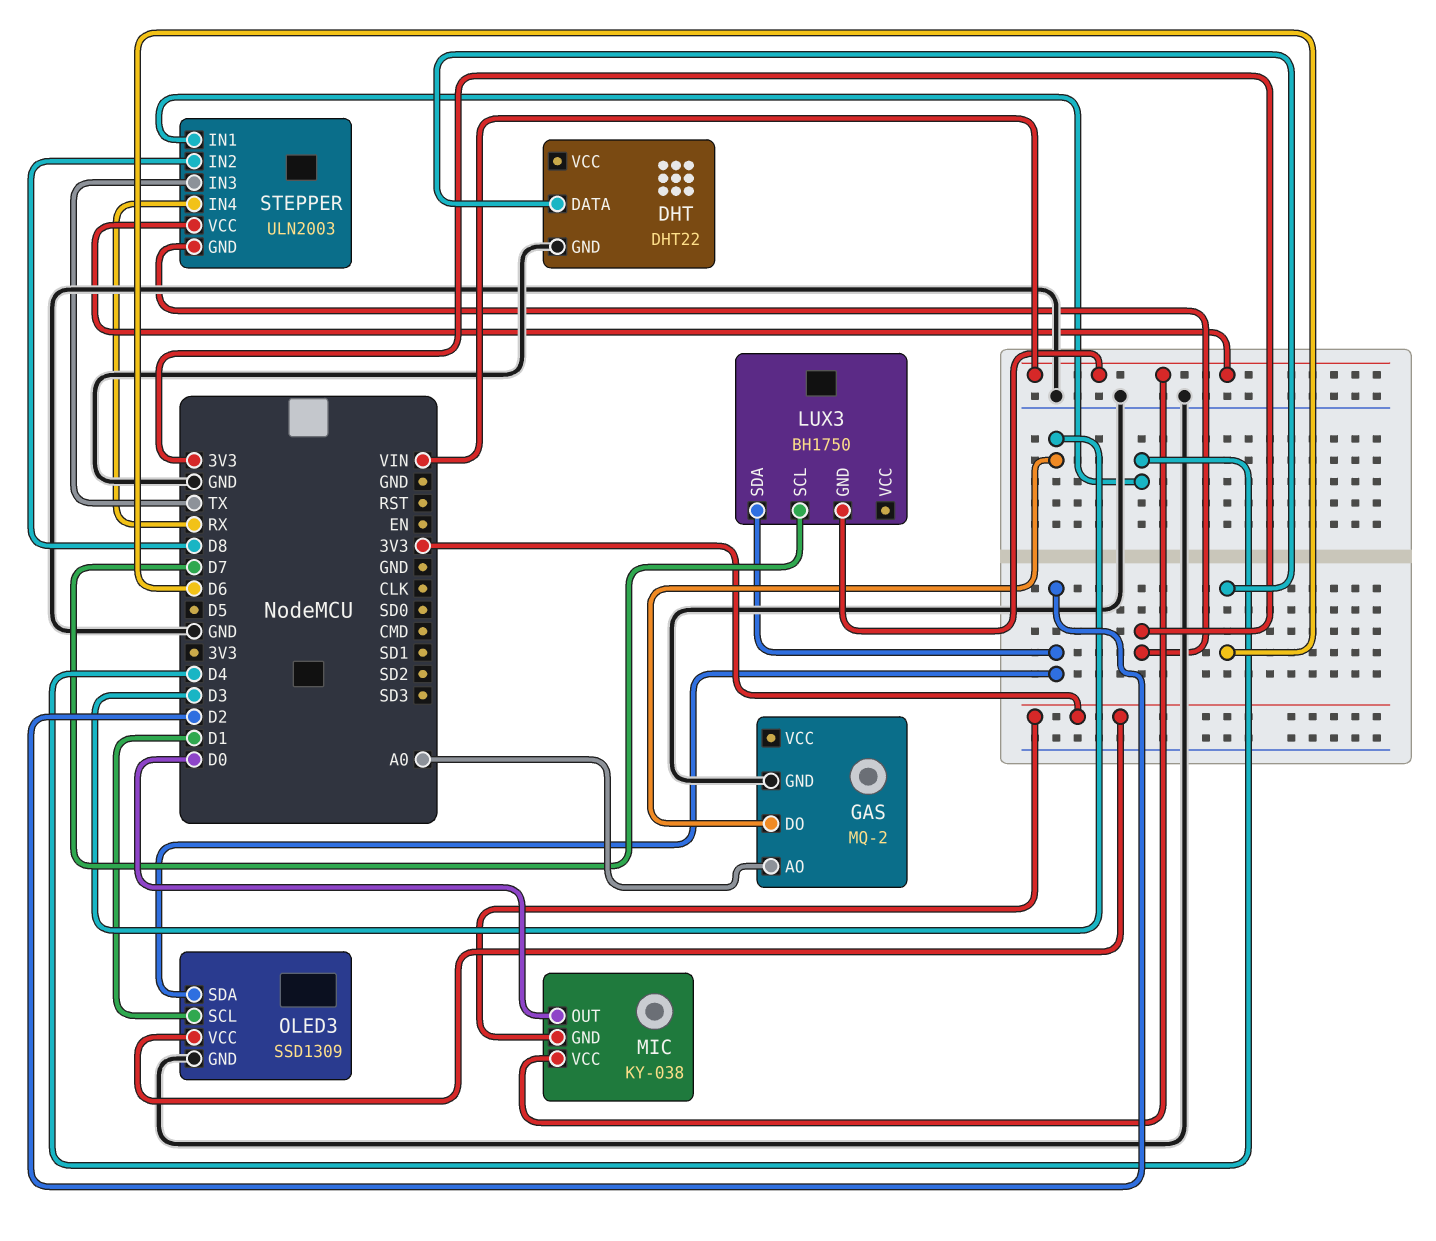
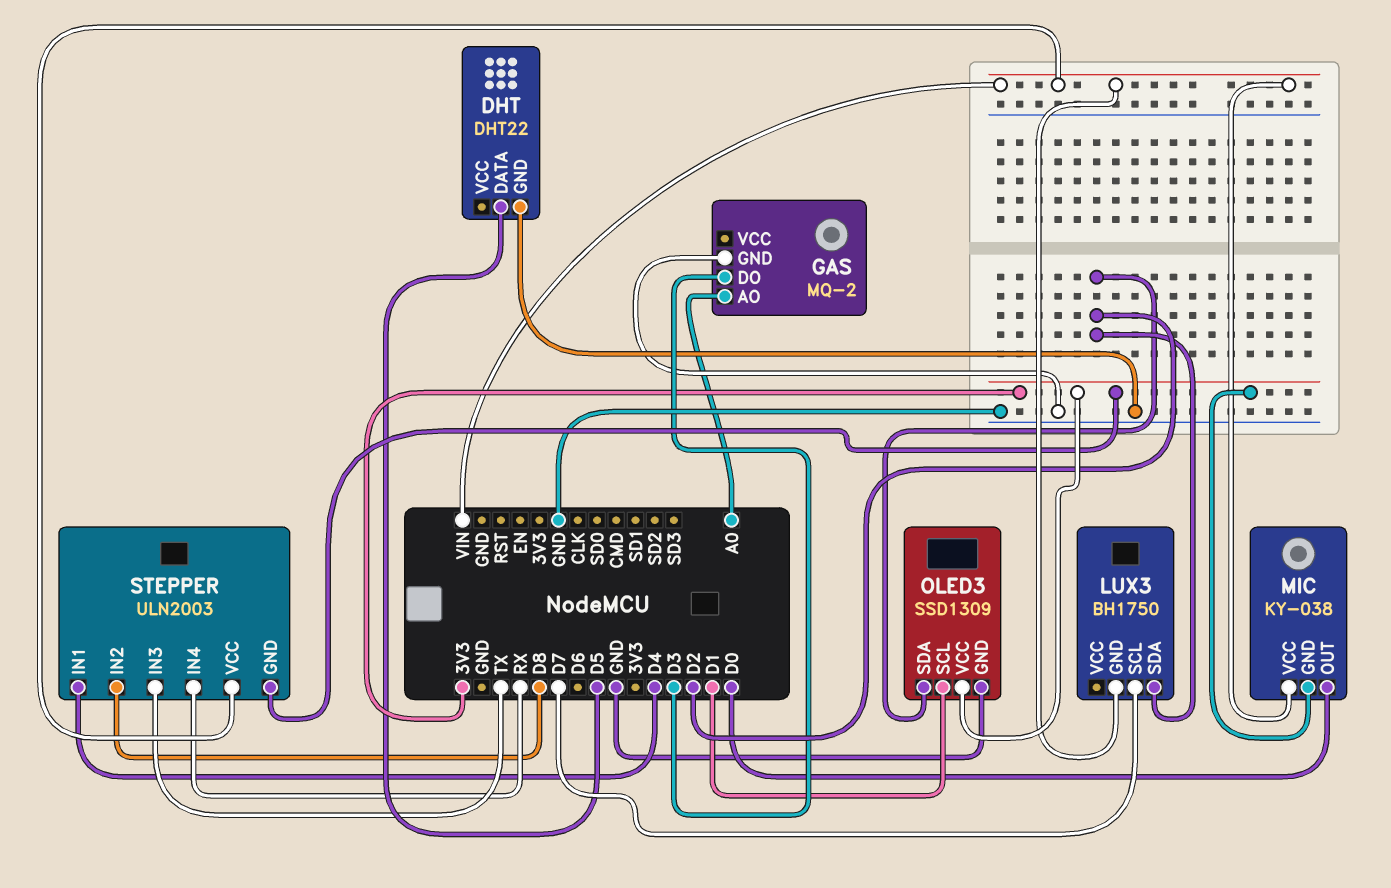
DHT pin DATA: D6 -> D5

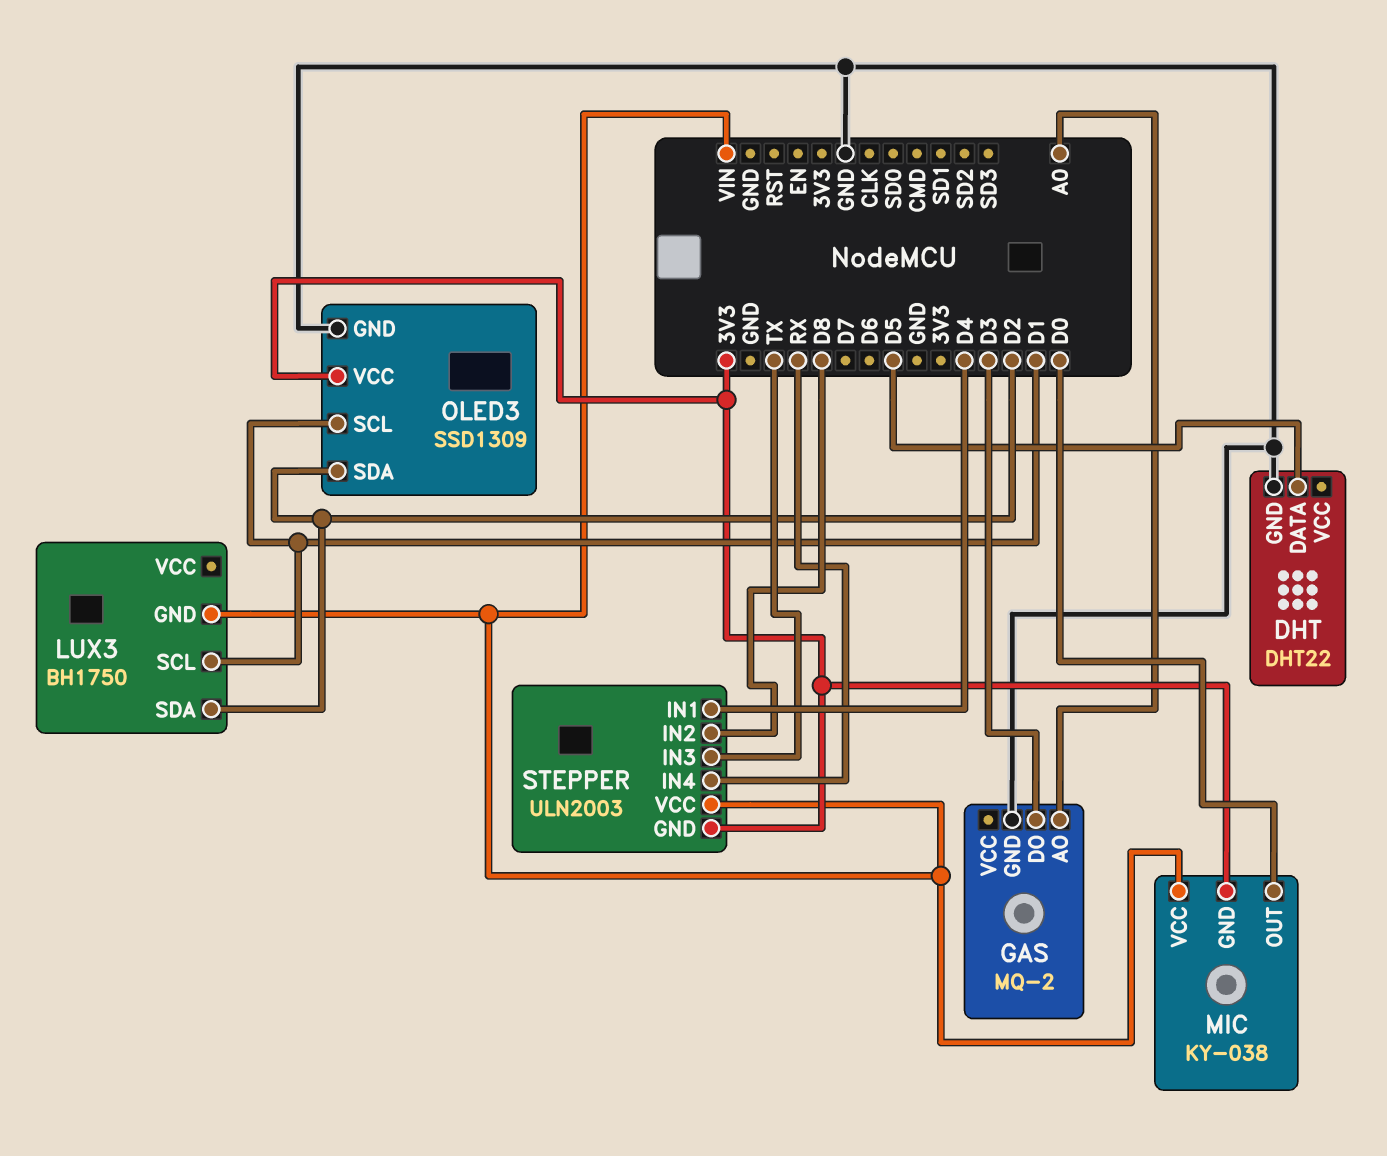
LUX3 pin SCL: D7 -> D1

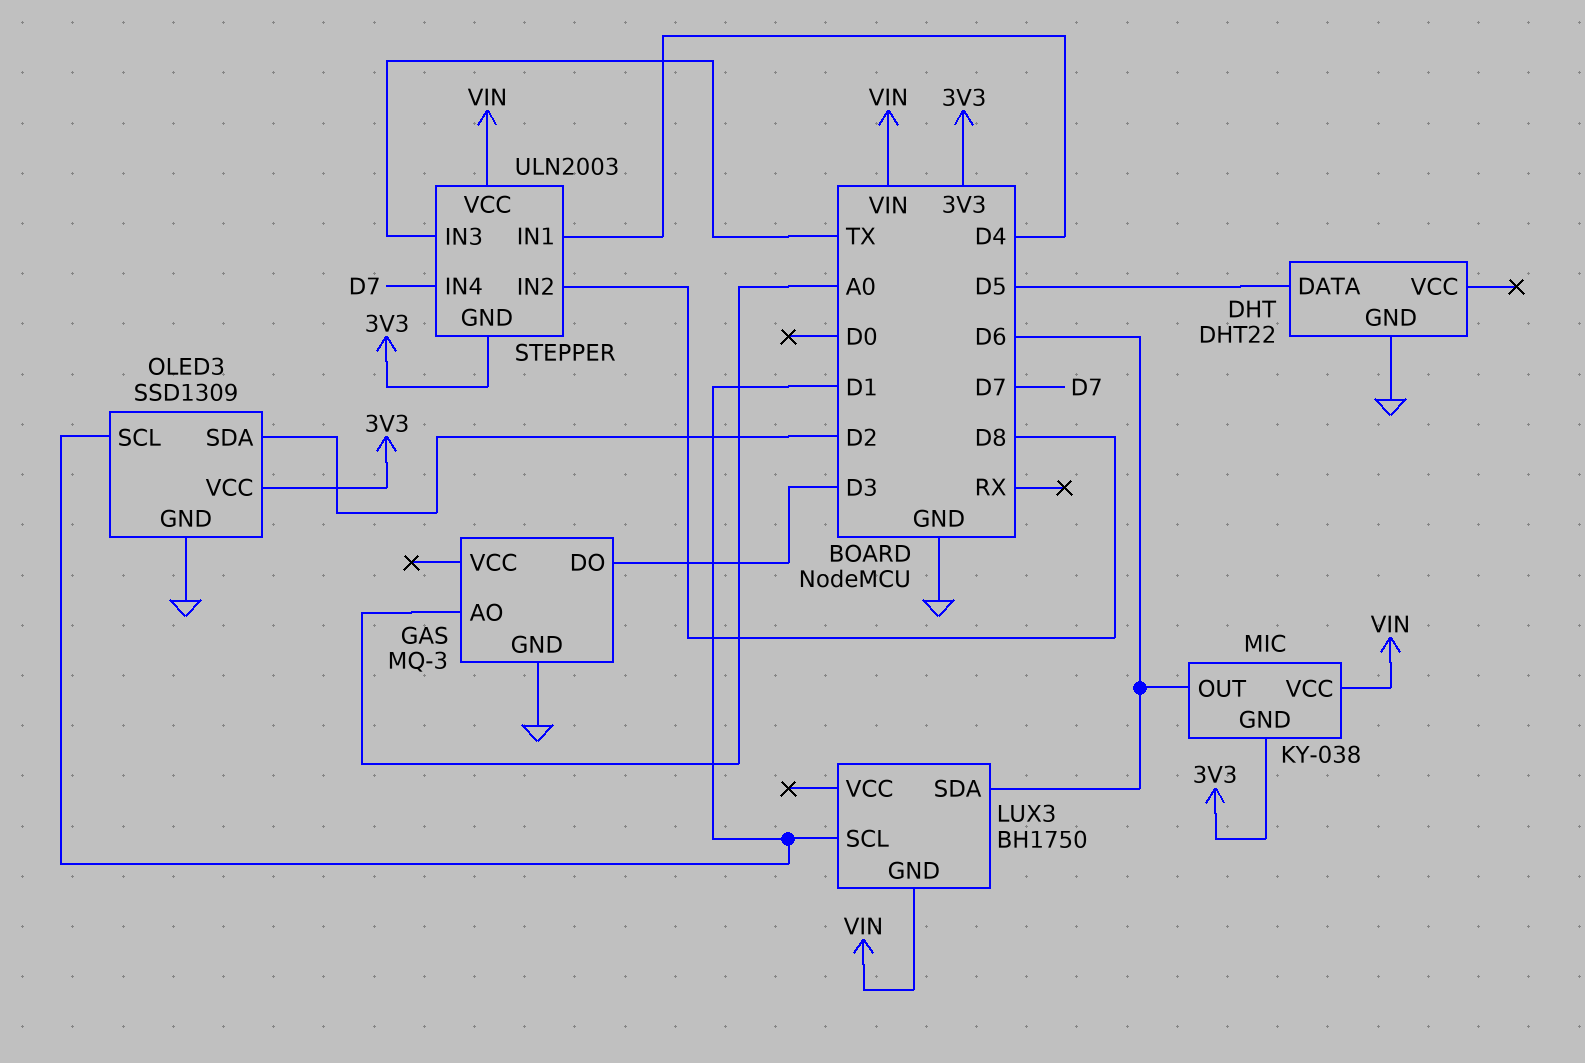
GAS: MQ-2 -> MQ-3
LUX3 pin SDA: D2 -> D6
MIC pin OUT: D0 -> D6
STEPPER pin IN4: RX -> D7

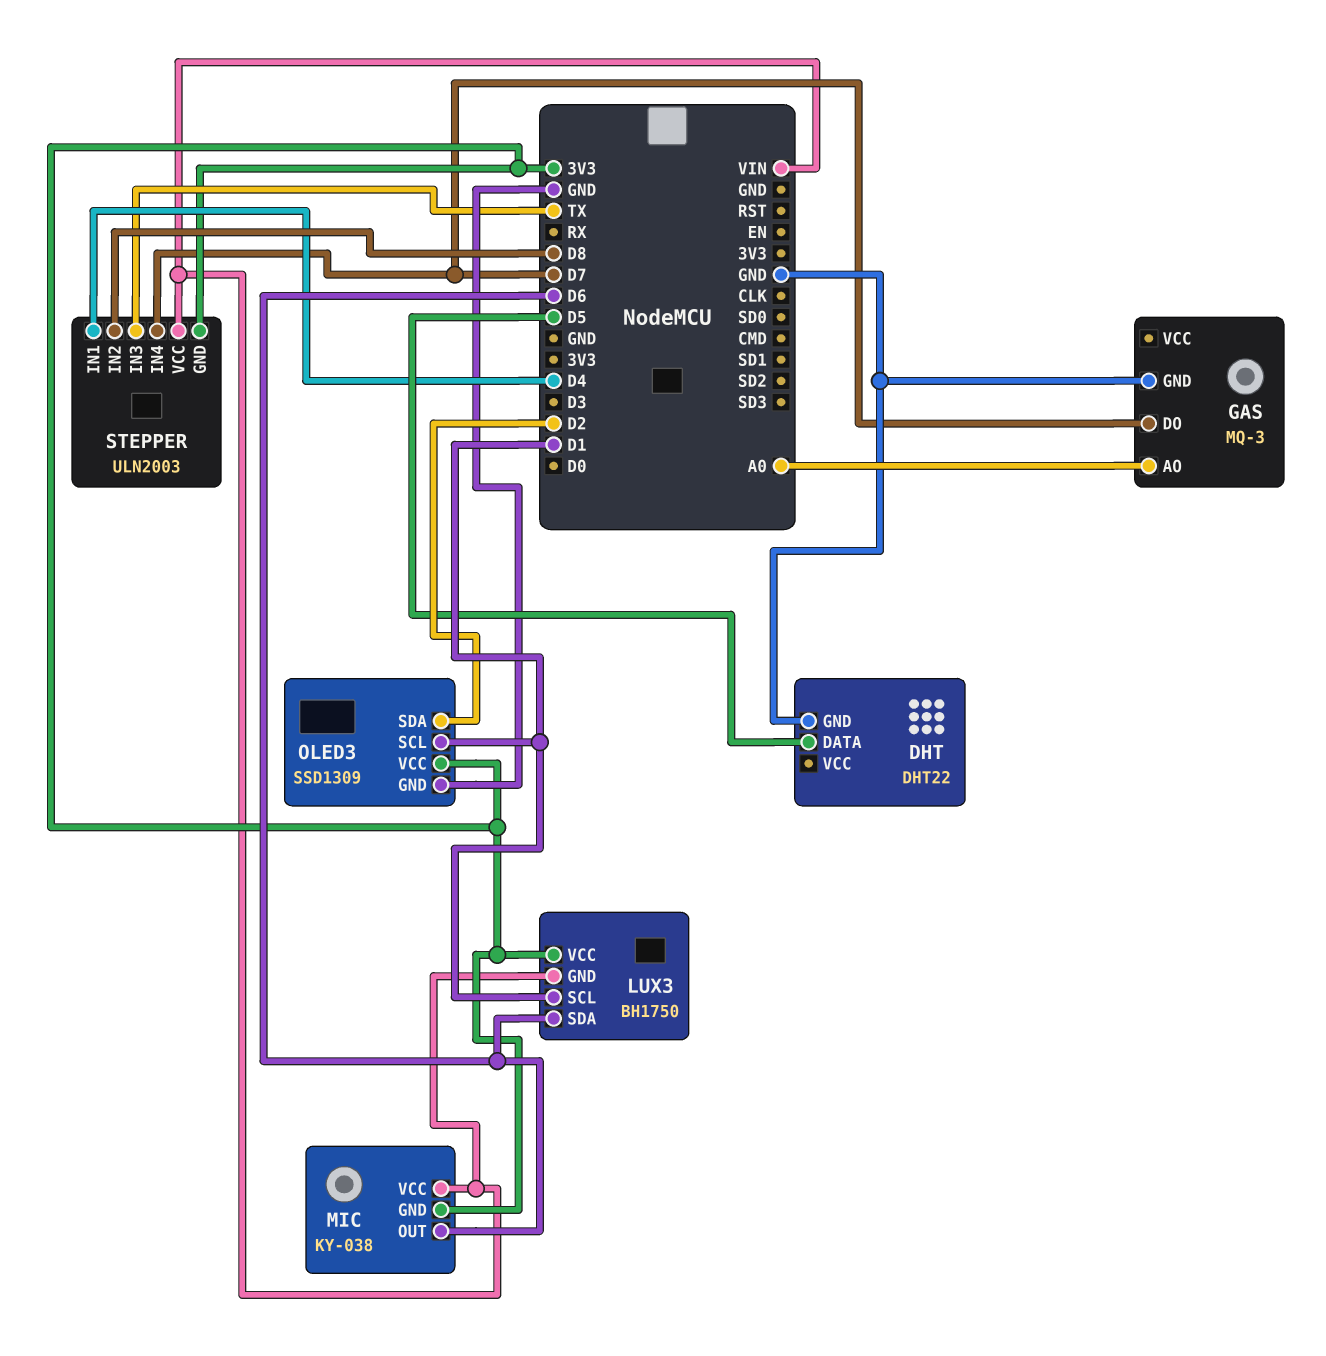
GAS pin DO: D3 -> D7
LUX3 pin VCC: none -> 3V3

